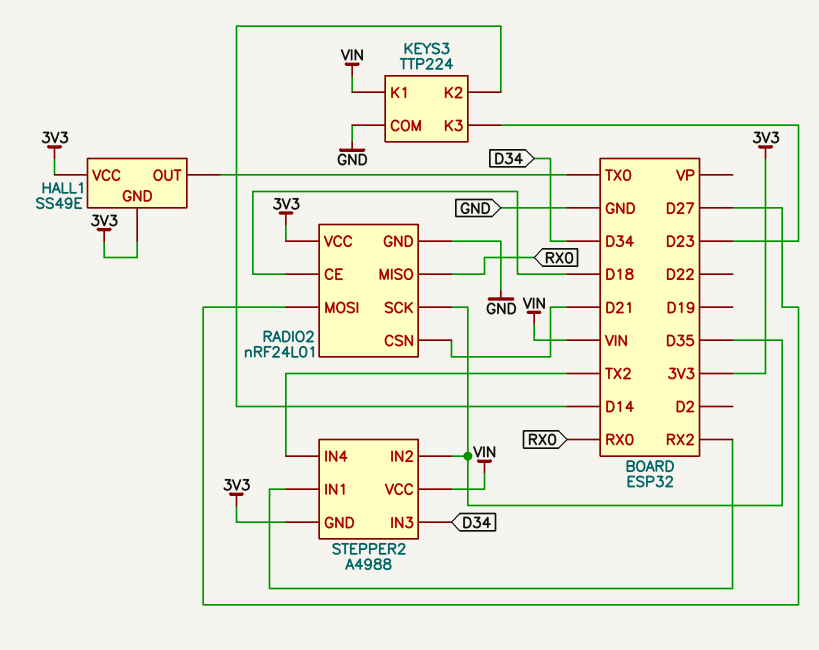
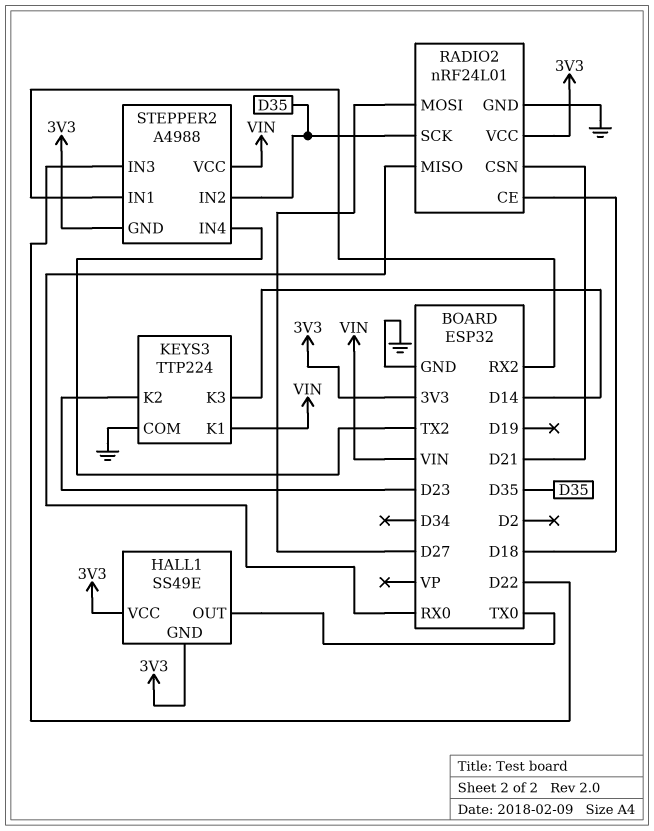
KEYS3 pin K2: D14 -> D23
KEYS3 pin K3: D23 -> D14
STEPPER2 pin IN3: D34 -> D22

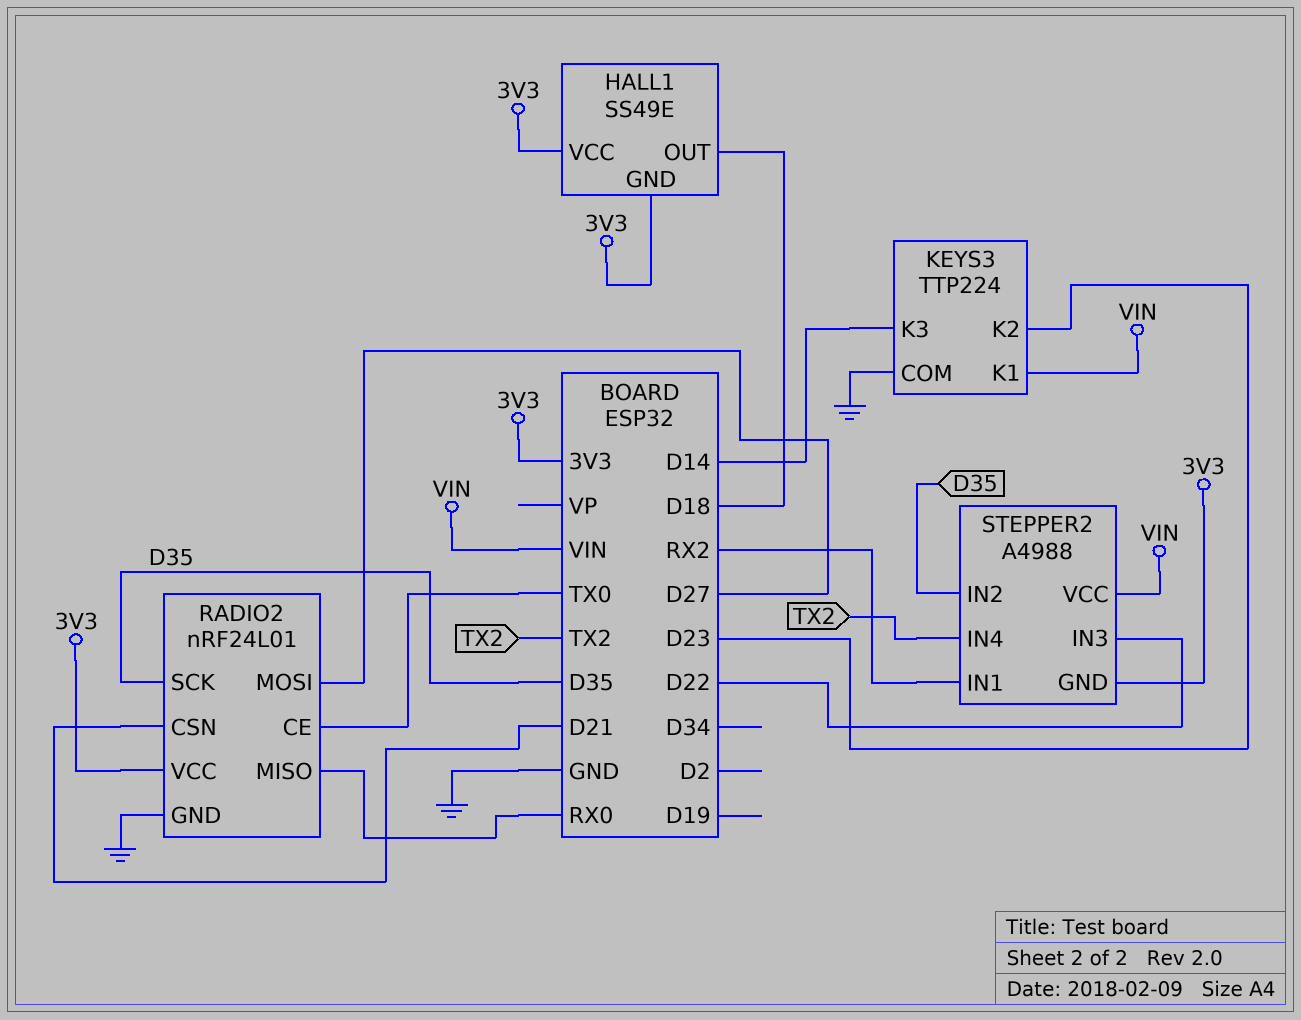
HALL1 pin OUT: TX0 -> D18
RADIO2 pin CE: D18 -> TX0

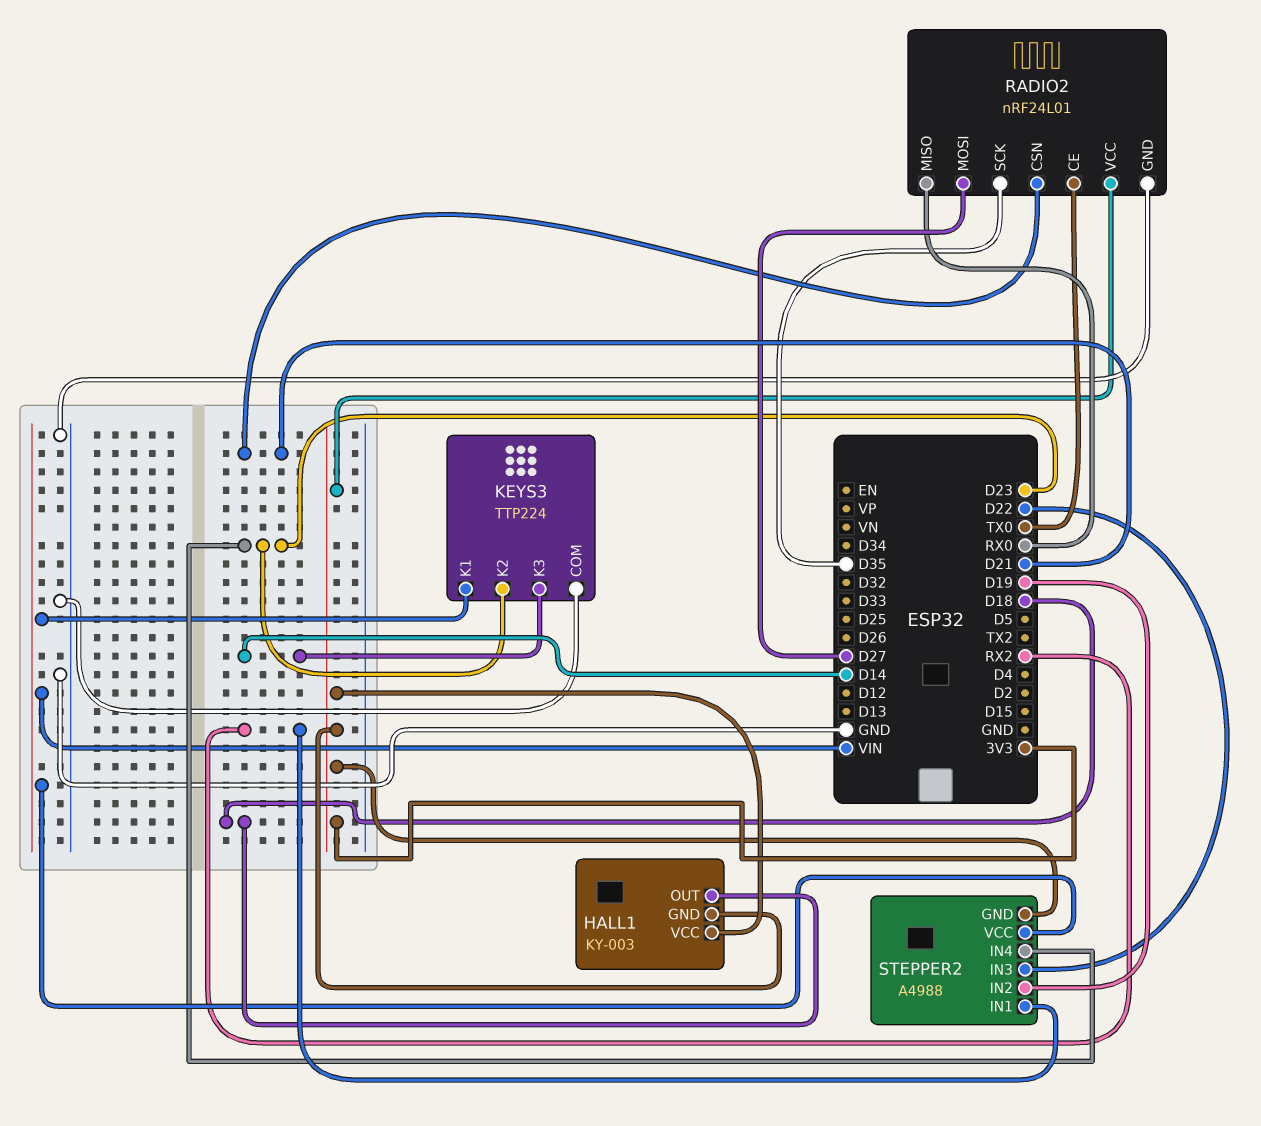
HALL1: SS49E -> KY-003
STEPPER2 pin IN2: D35 -> D19
STEPPER2 pin IN4: TX2 -> D23

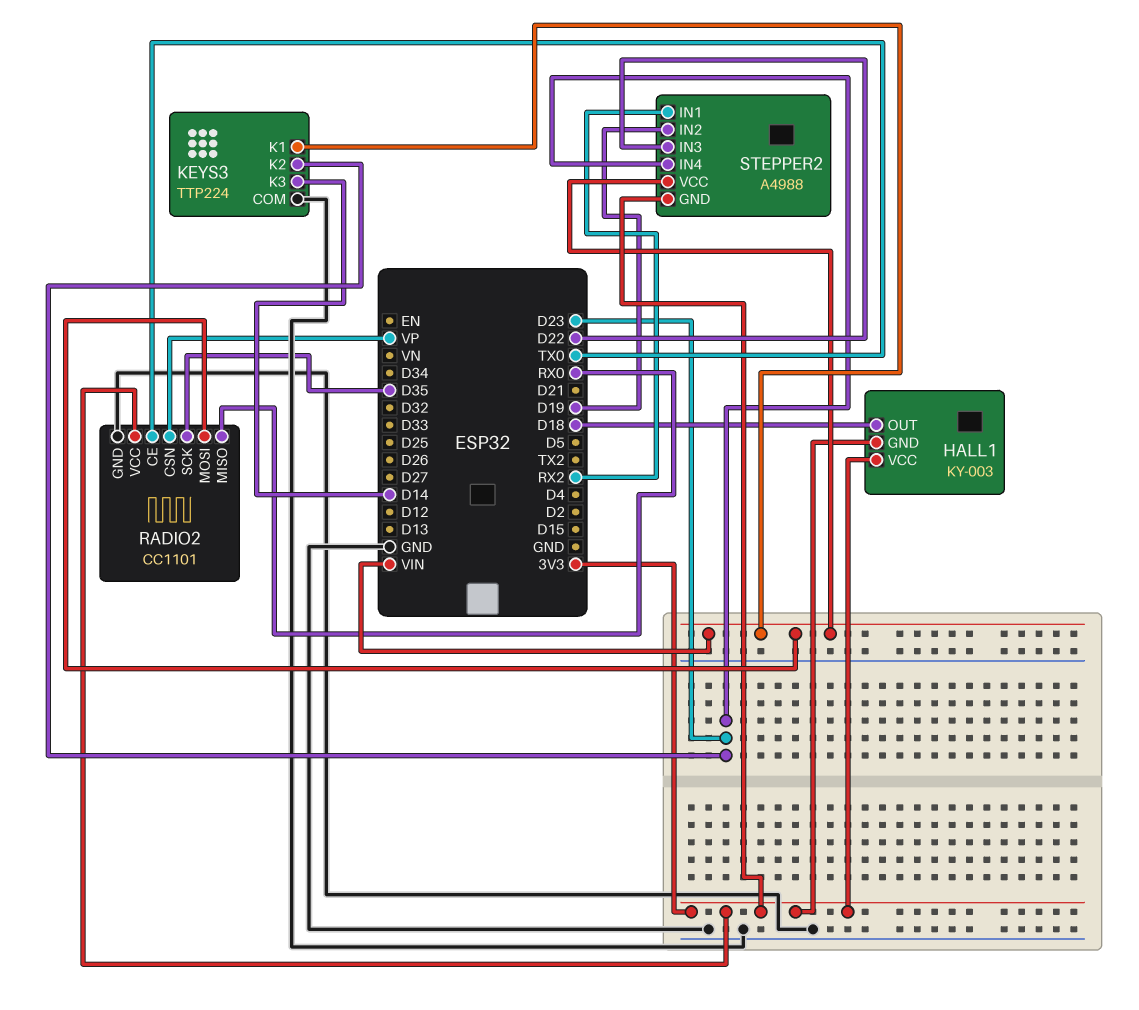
RADIO2: nRF24L01 -> CC1101
RADIO2 pin CSN: D21 -> VP
RADIO2 pin MOSI: D27 -> VIN

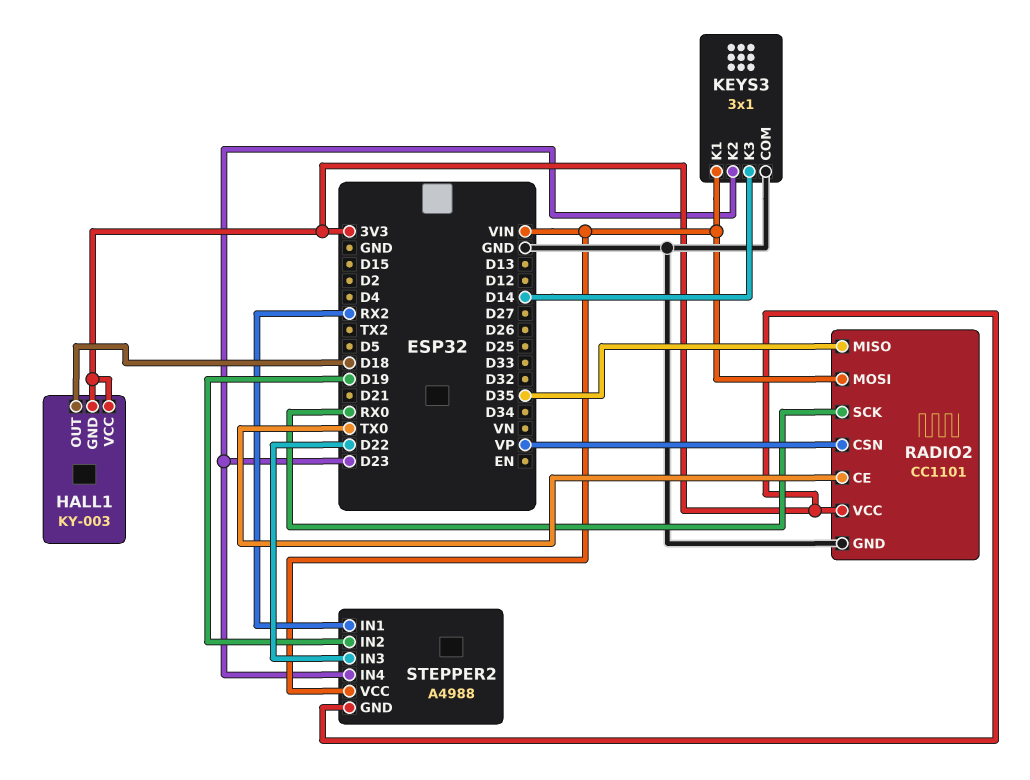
KEYS3: TTP224 -> 3x1
RADIO2 pin MISO: RX0 -> D35
RADIO2 pin SCK: D35 -> RX0

